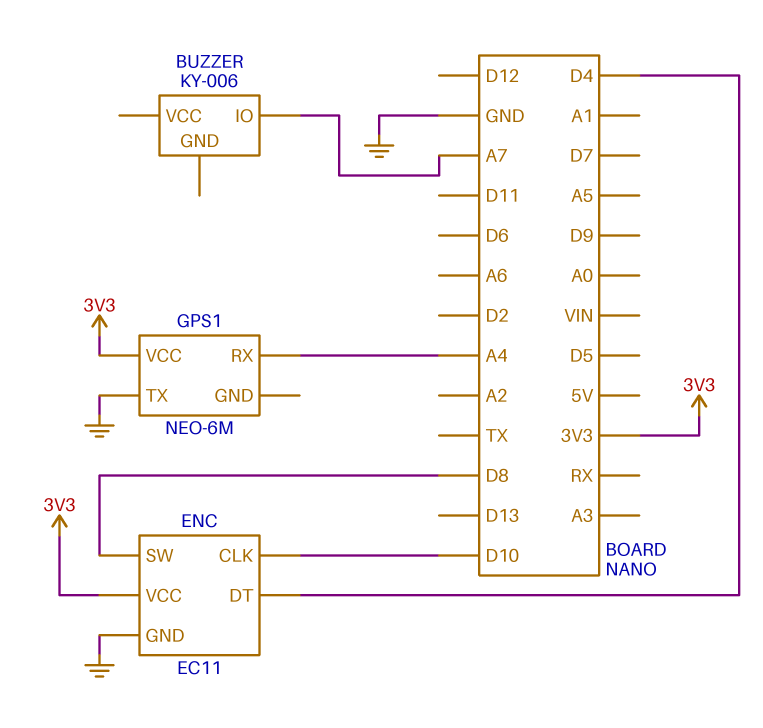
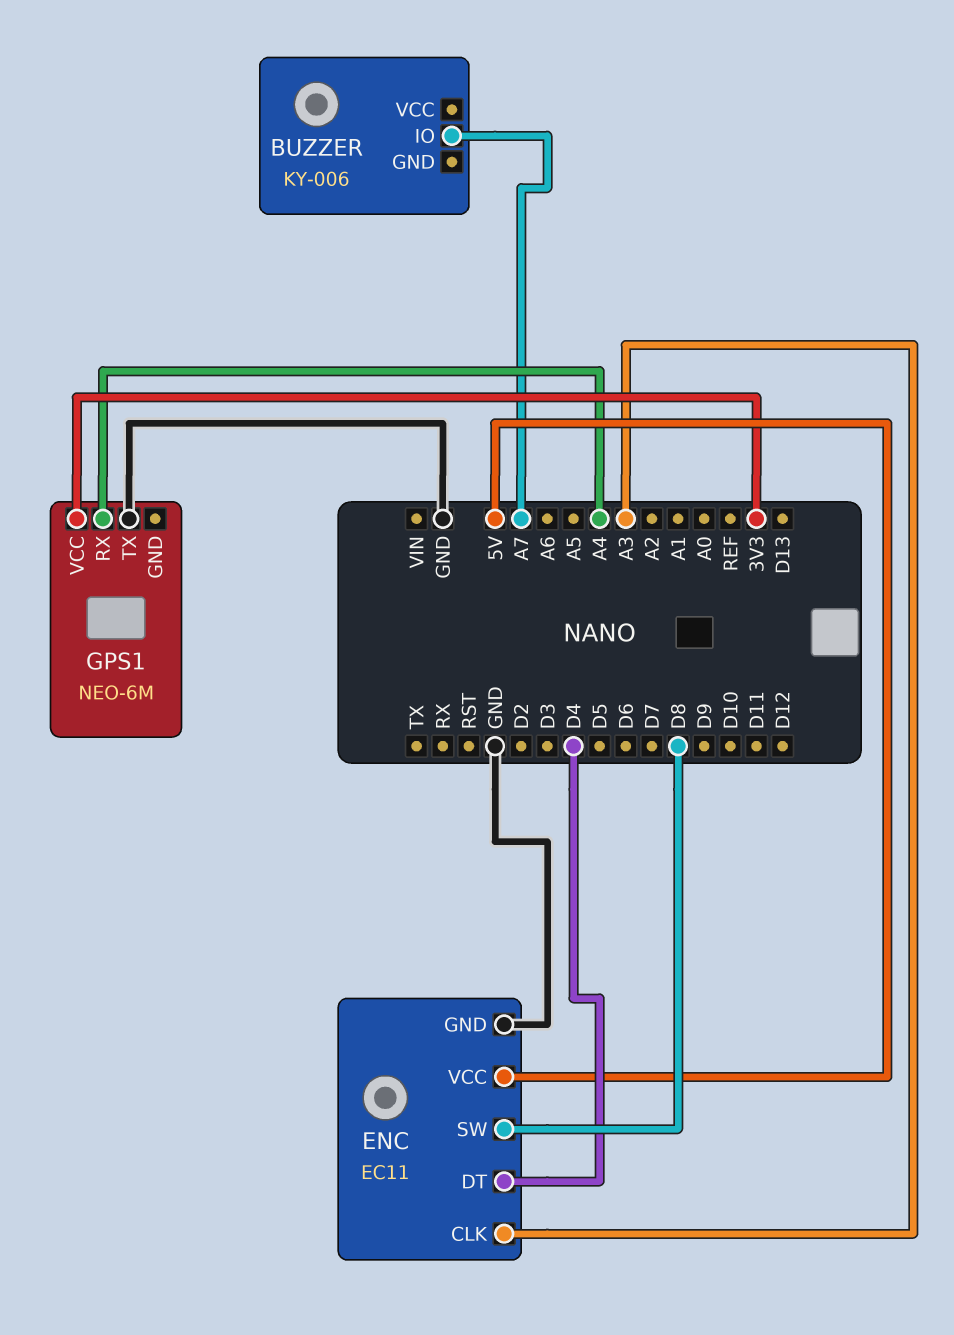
ENC pin CLK: D10 -> A3
ENC pin VCC: 3V3 -> 5V

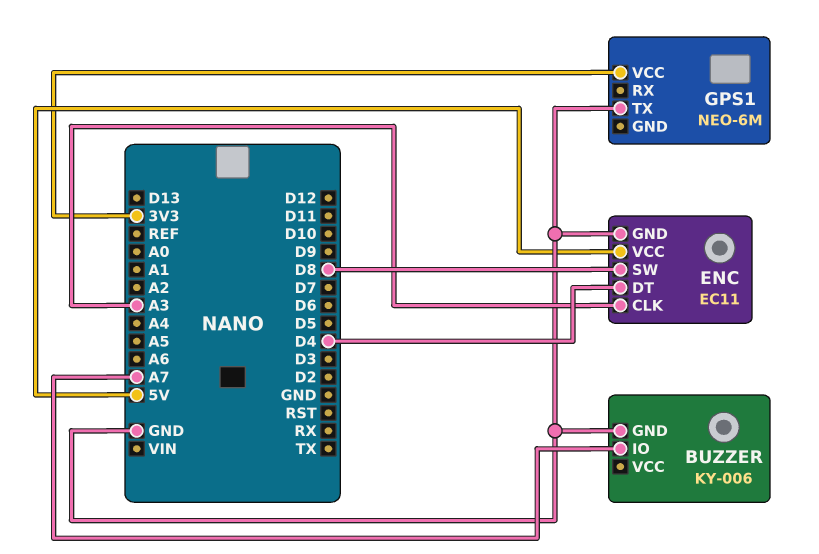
BUZZER pin GND: none -> GND
GPS1 pin RX: A4 -> none

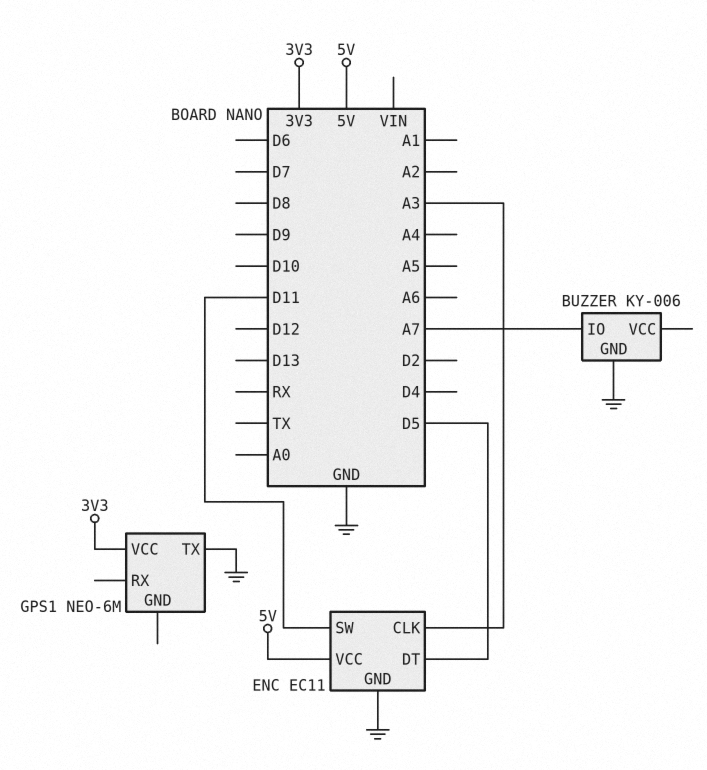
ENC pin DT: D4 -> D5
ENC pin SW: D8 -> D11

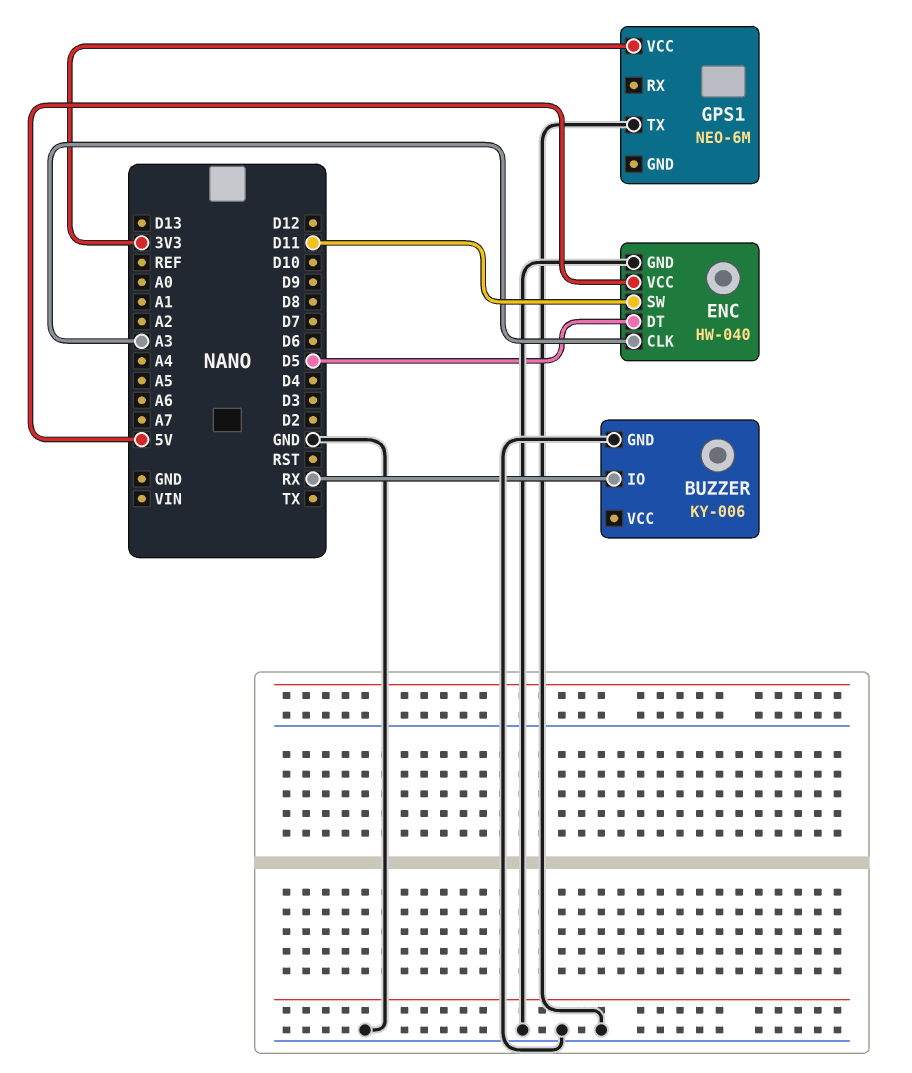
BUZZER pin IO: A7 -> RX
ENC: EC11 -> HW-040

